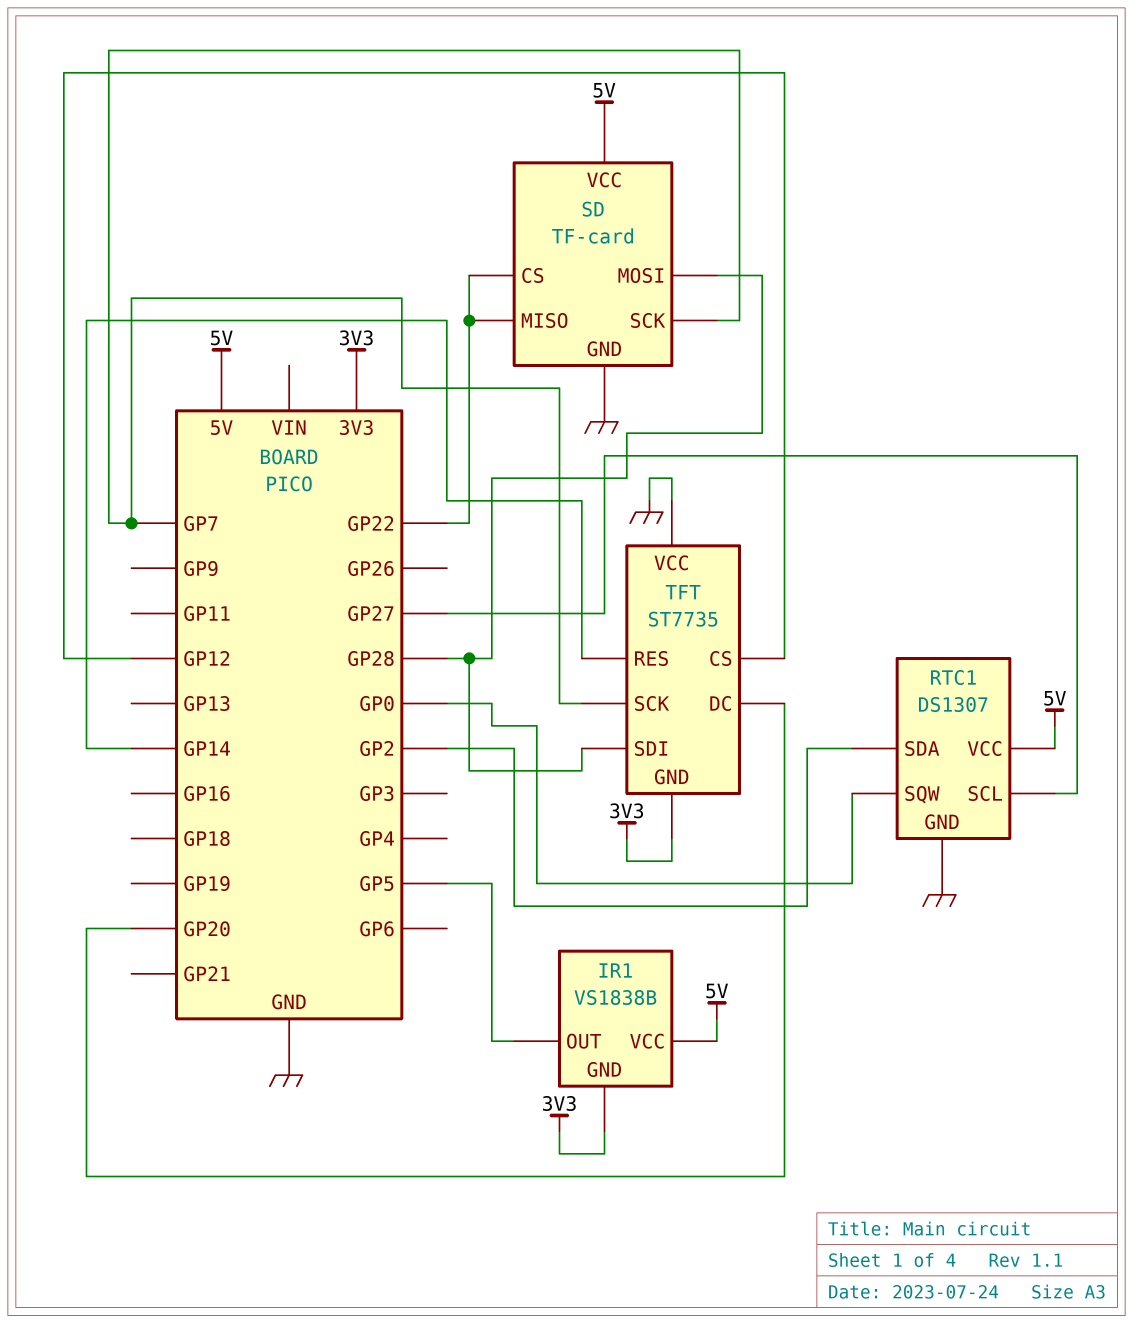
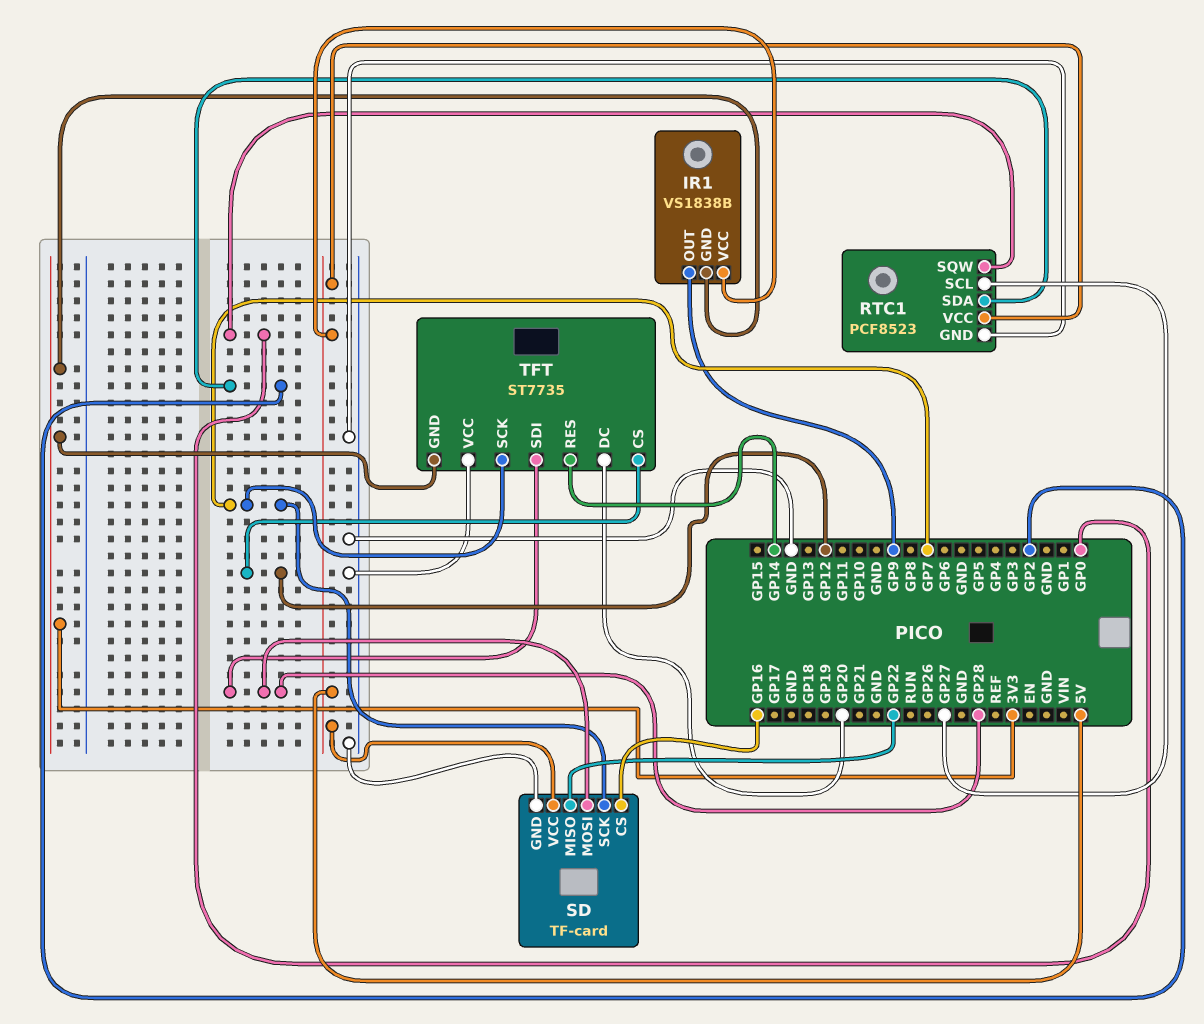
IR1 pin OUT: GP5 -> GP9
RTC1: DS1307 -> PCF8523
SD pin CS: GP22 -> GP16

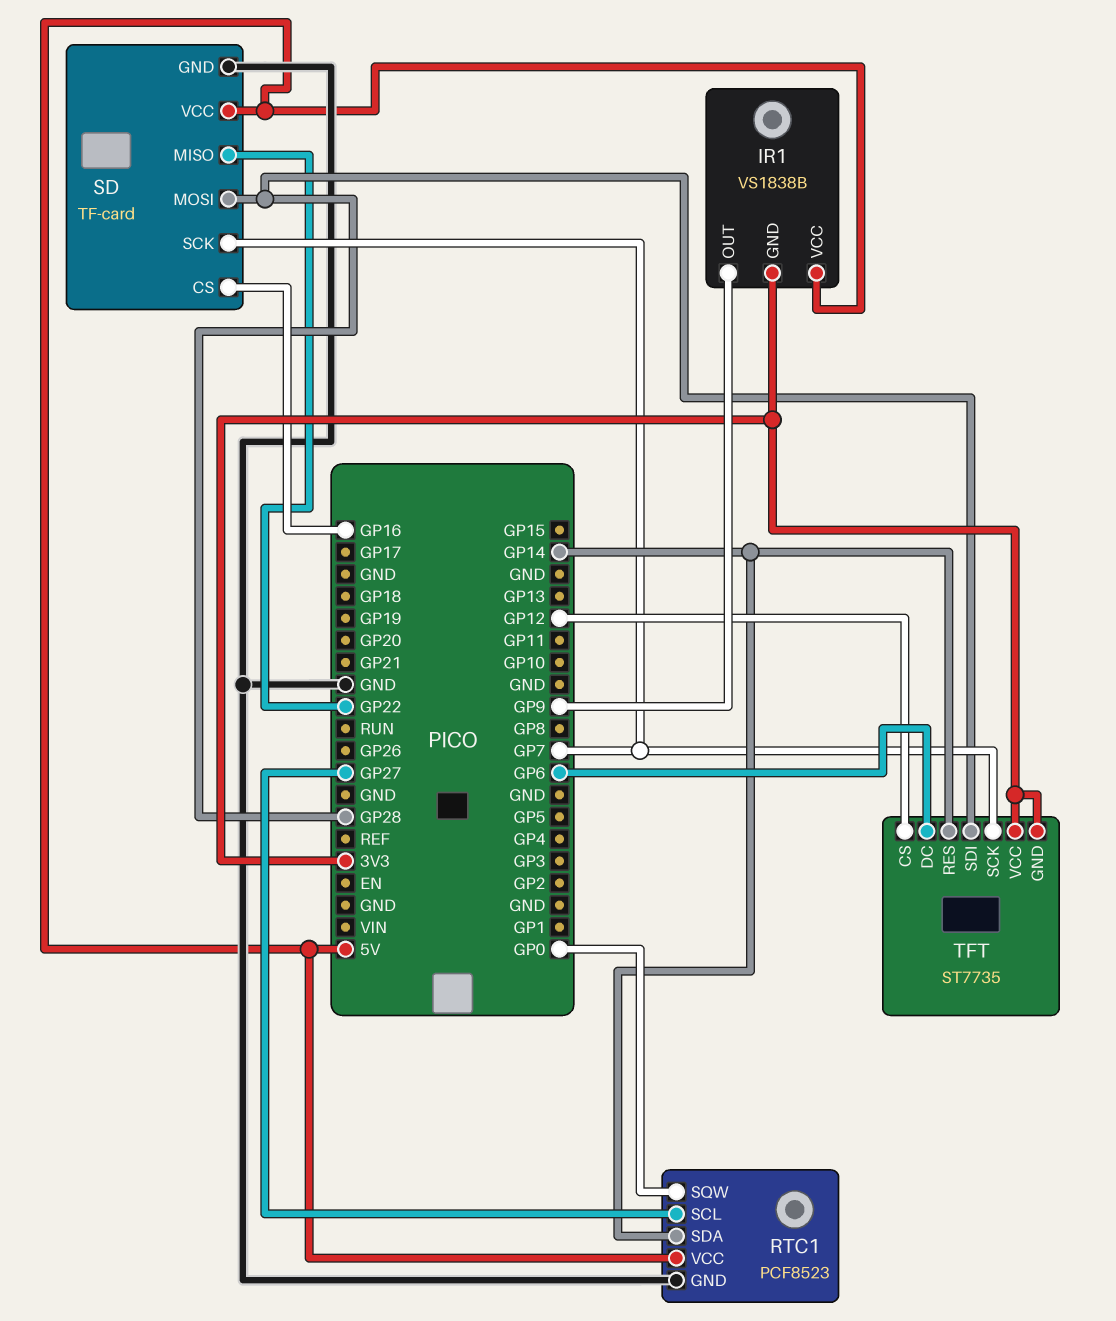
RTC1 pin SDA: GP2 -> GP14
TFT pin DC: GP20 -> GP6
TFT pin VCC: GND -> 3V3

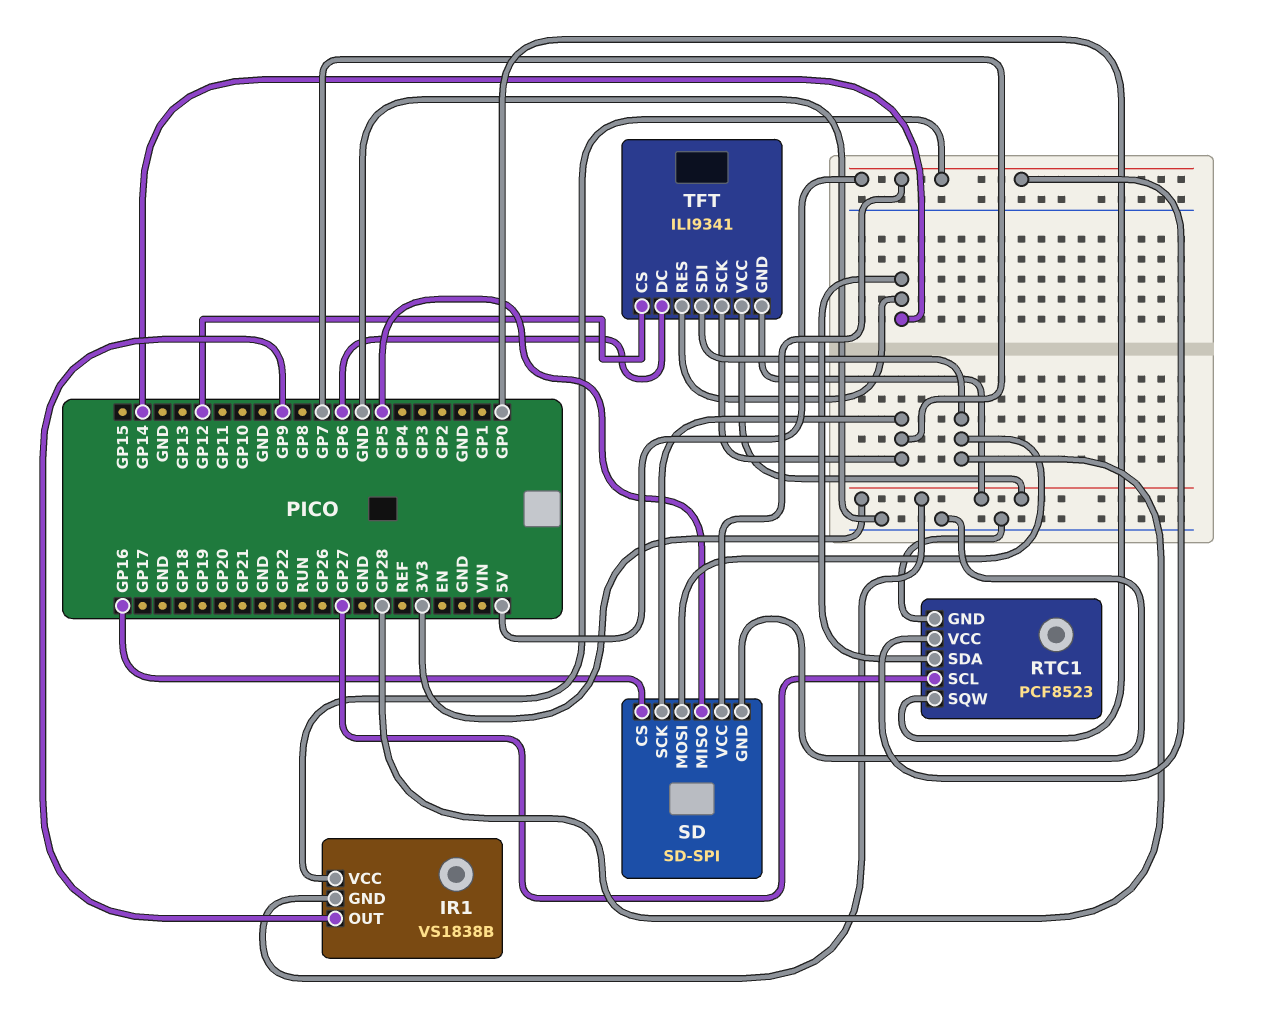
SD: TF-card -> SD-SPI
SD pin MISO: GP22 -> GP5
TFT: ST7735 -> ILI9341

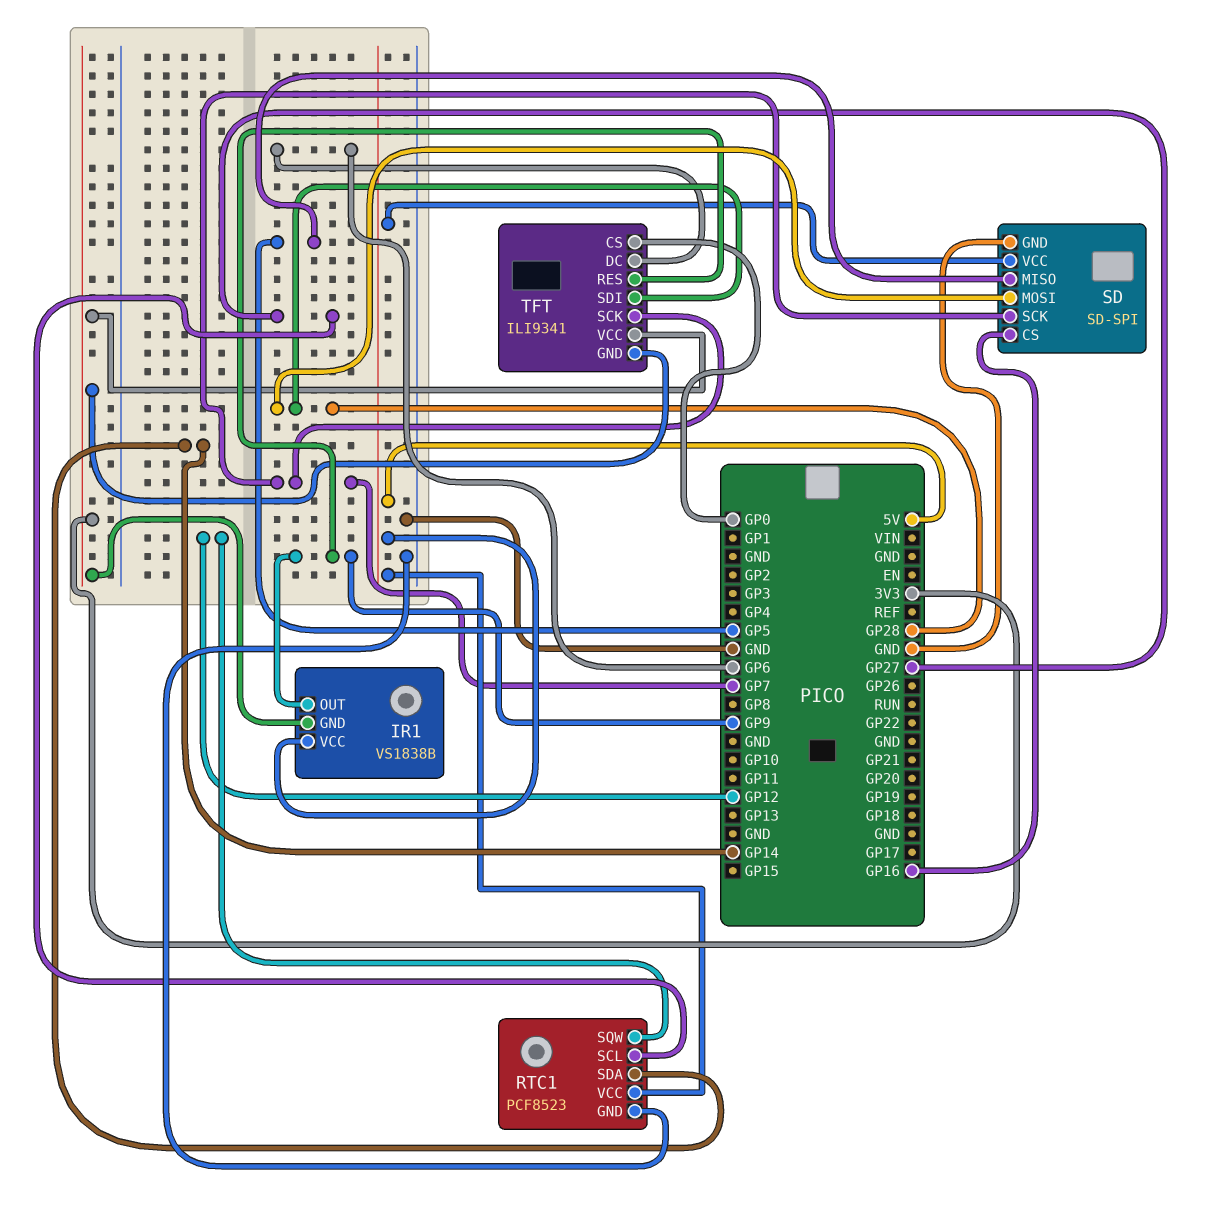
RTC1 pin SQW: GP0 -> GP12
TFT pin CS: GP12 -> GP0
TFT pin RES: GP14 -> GP9

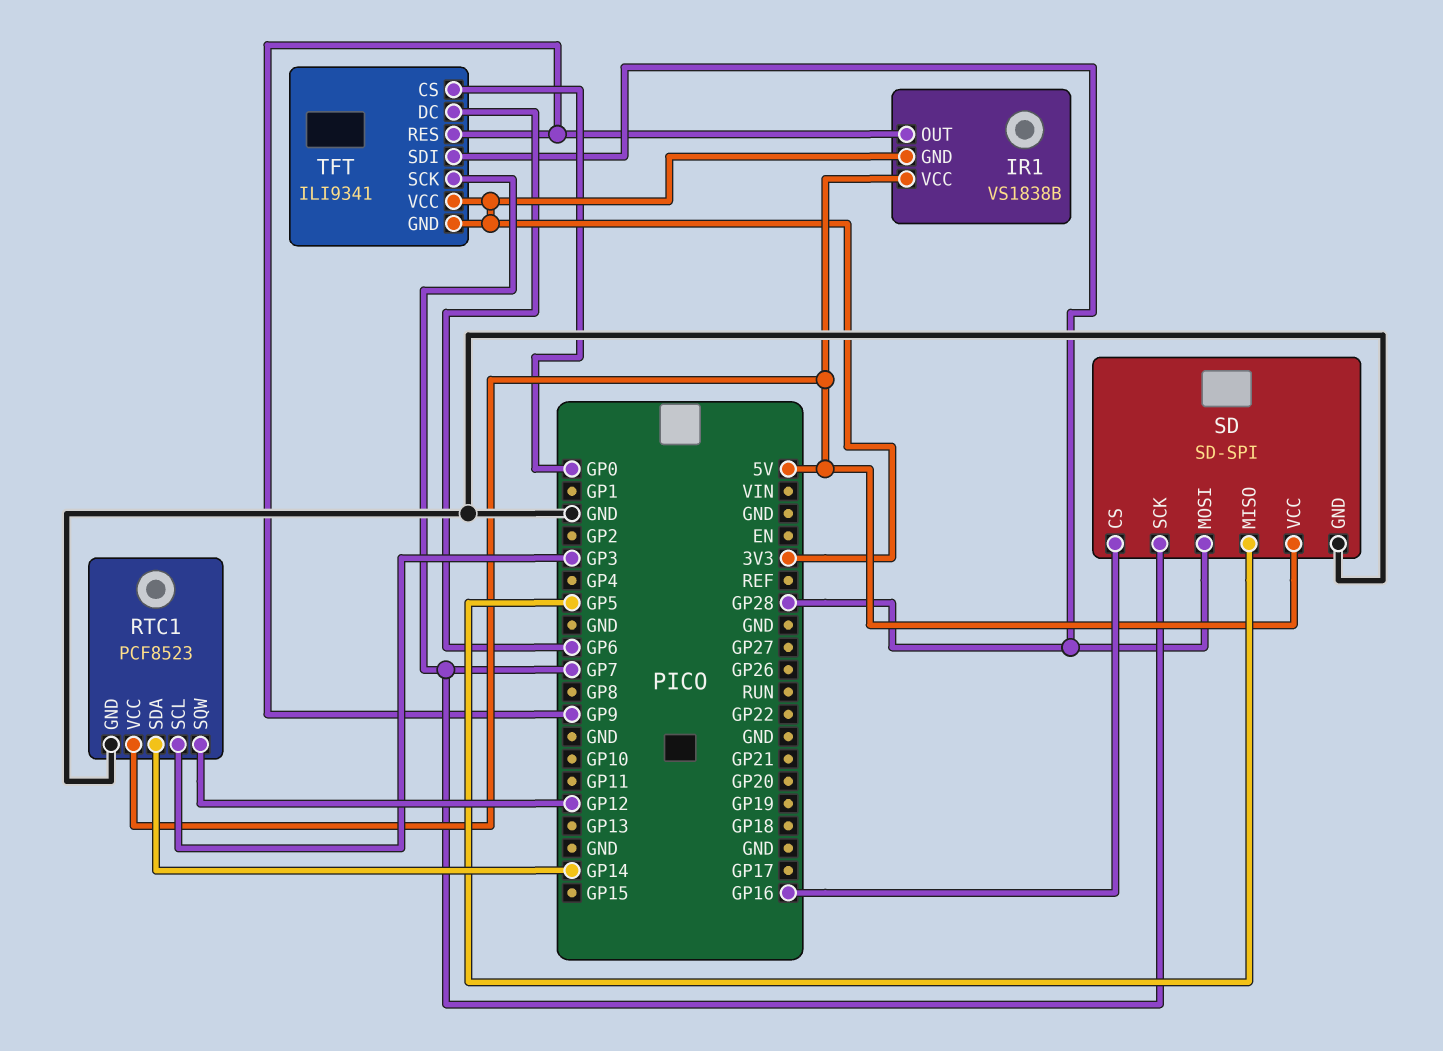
RTC1 pin SCL: GP27 -> GP3

